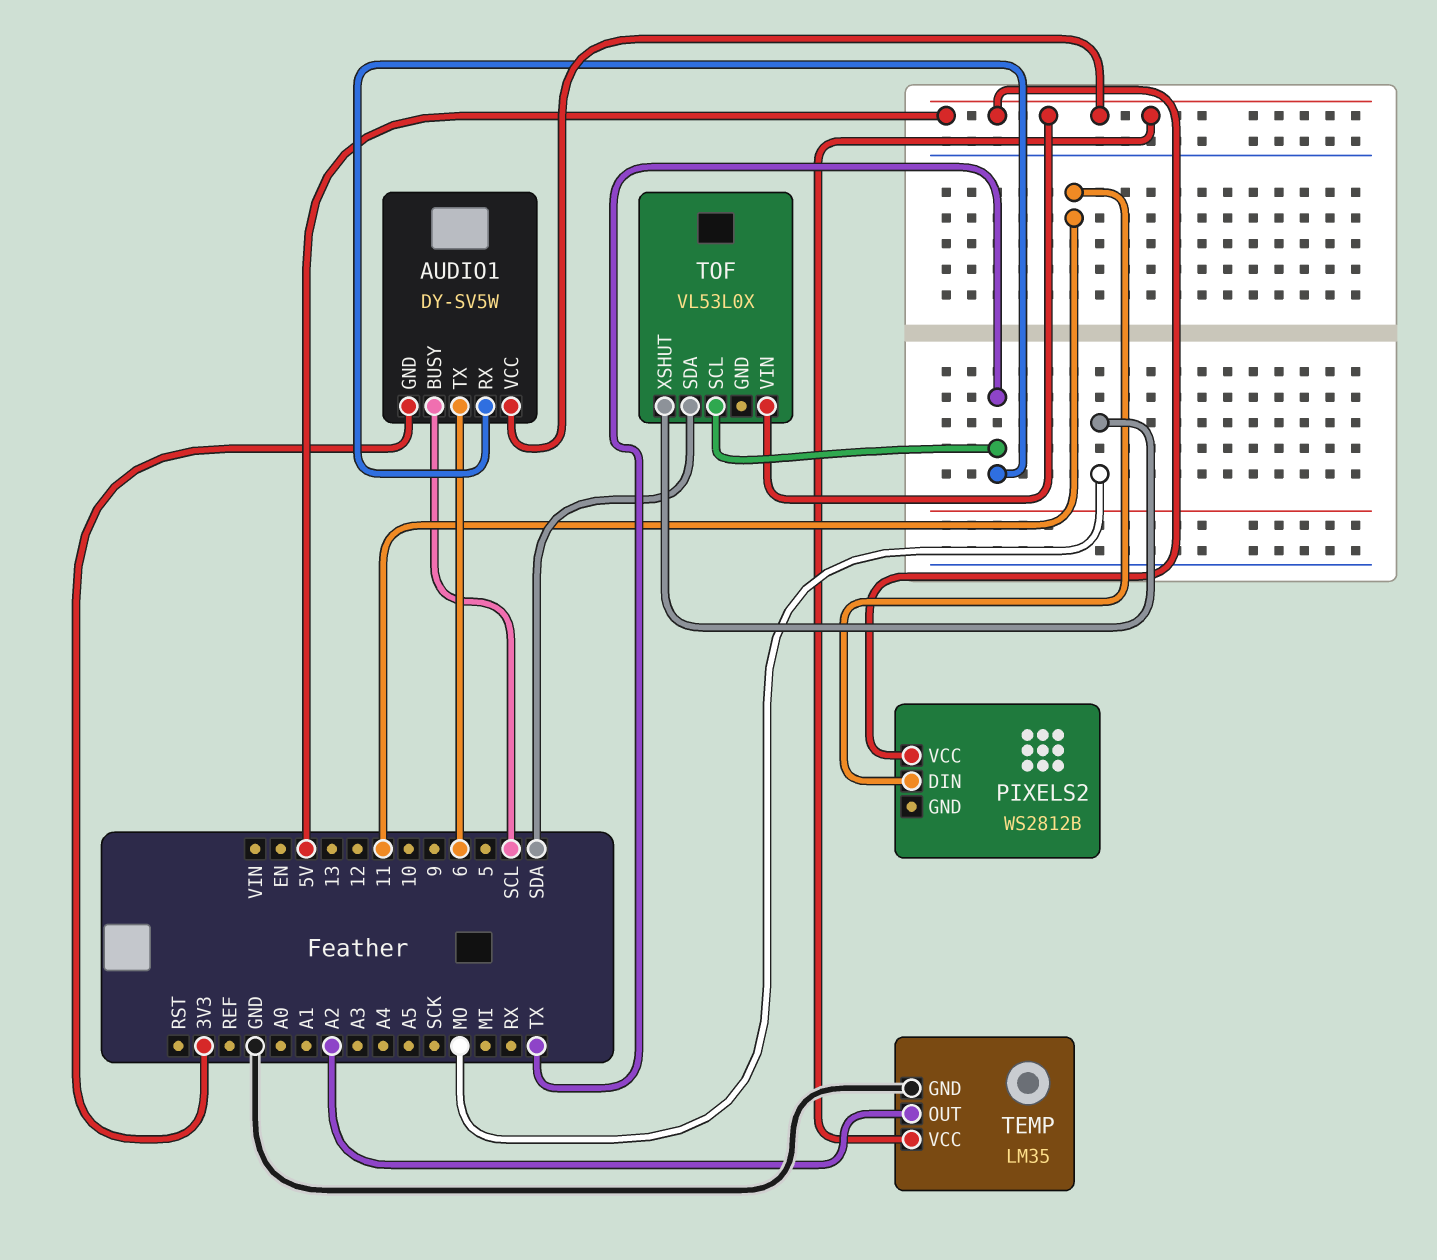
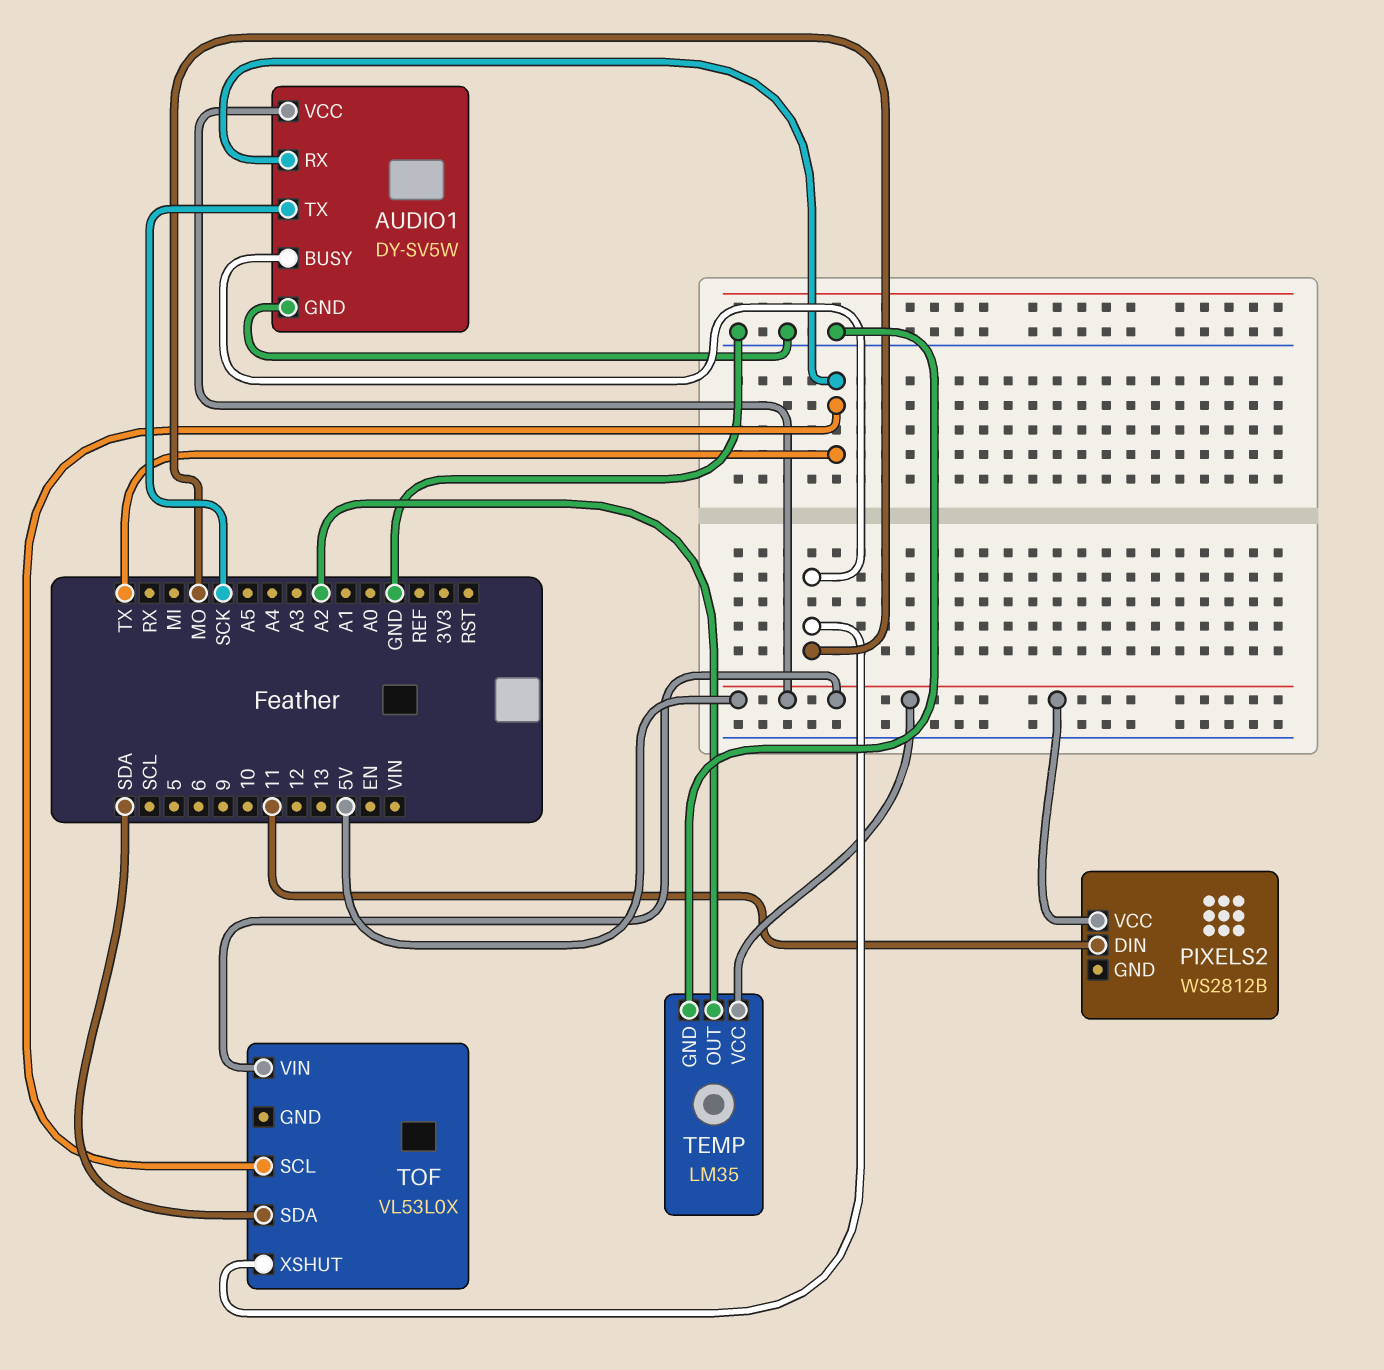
AUDIO1 pin BUSY: SCL -> MO
AUDIO1 pin GND: 3V3 -> GND
AUDIO1 pin TX: 6 -> SCK

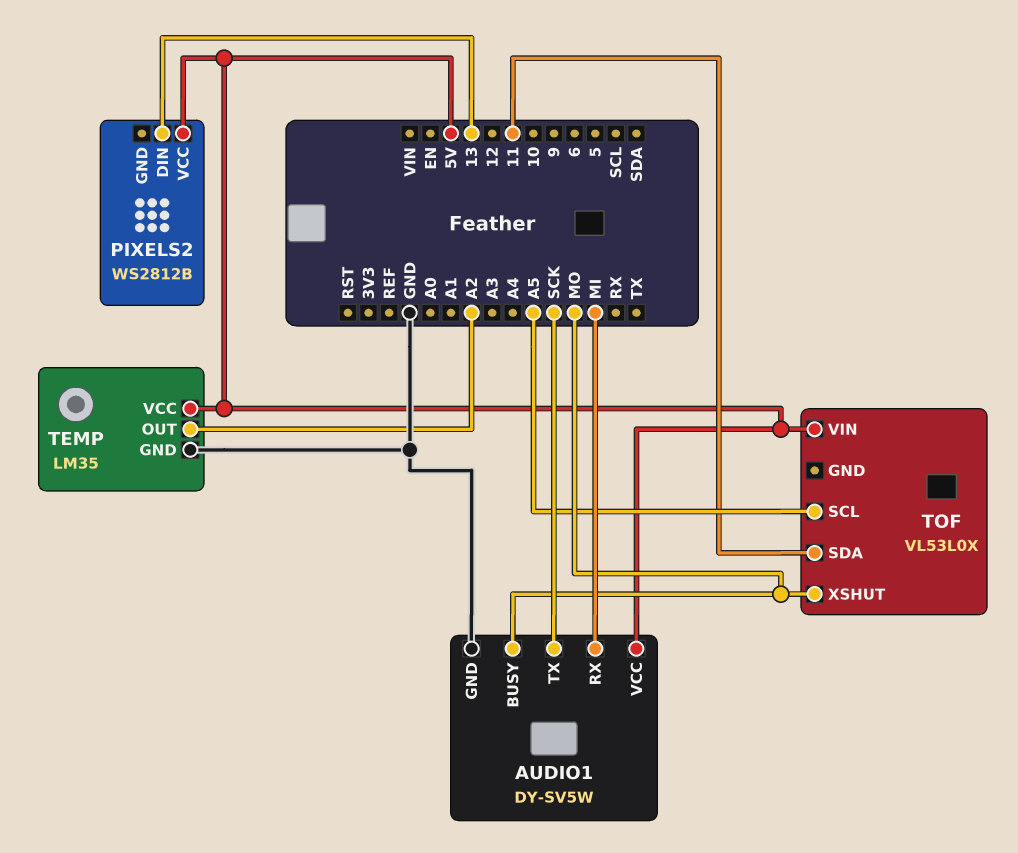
AUDIO1 pin RX: TX -> MI
PIXELS2 pin DIN: 11 -> 13
TOF pin SCL: TX -> A5
TOF pin SDA: SDA -> 11

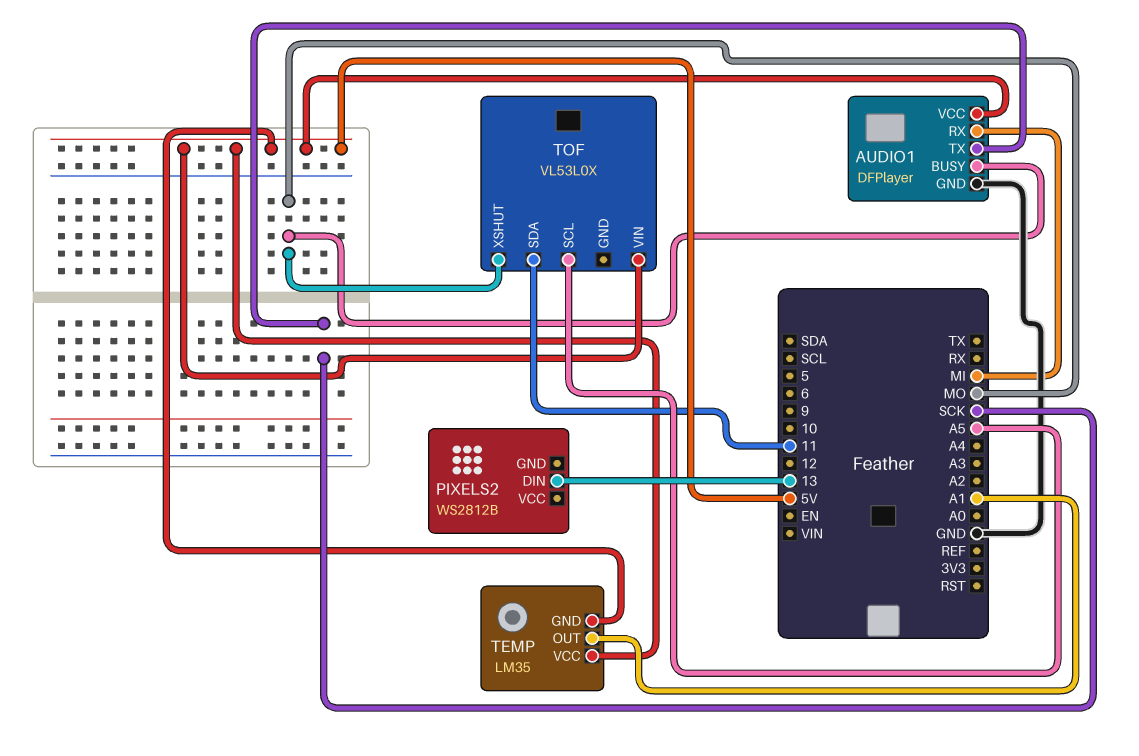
AUDIO1: DY-SV5W -> DFPlayer
PIXELS2 pin VCC: 5V -> none
TEMP pin GND: GND -> 5V
TEMP pin OUT: A2 -> A1

